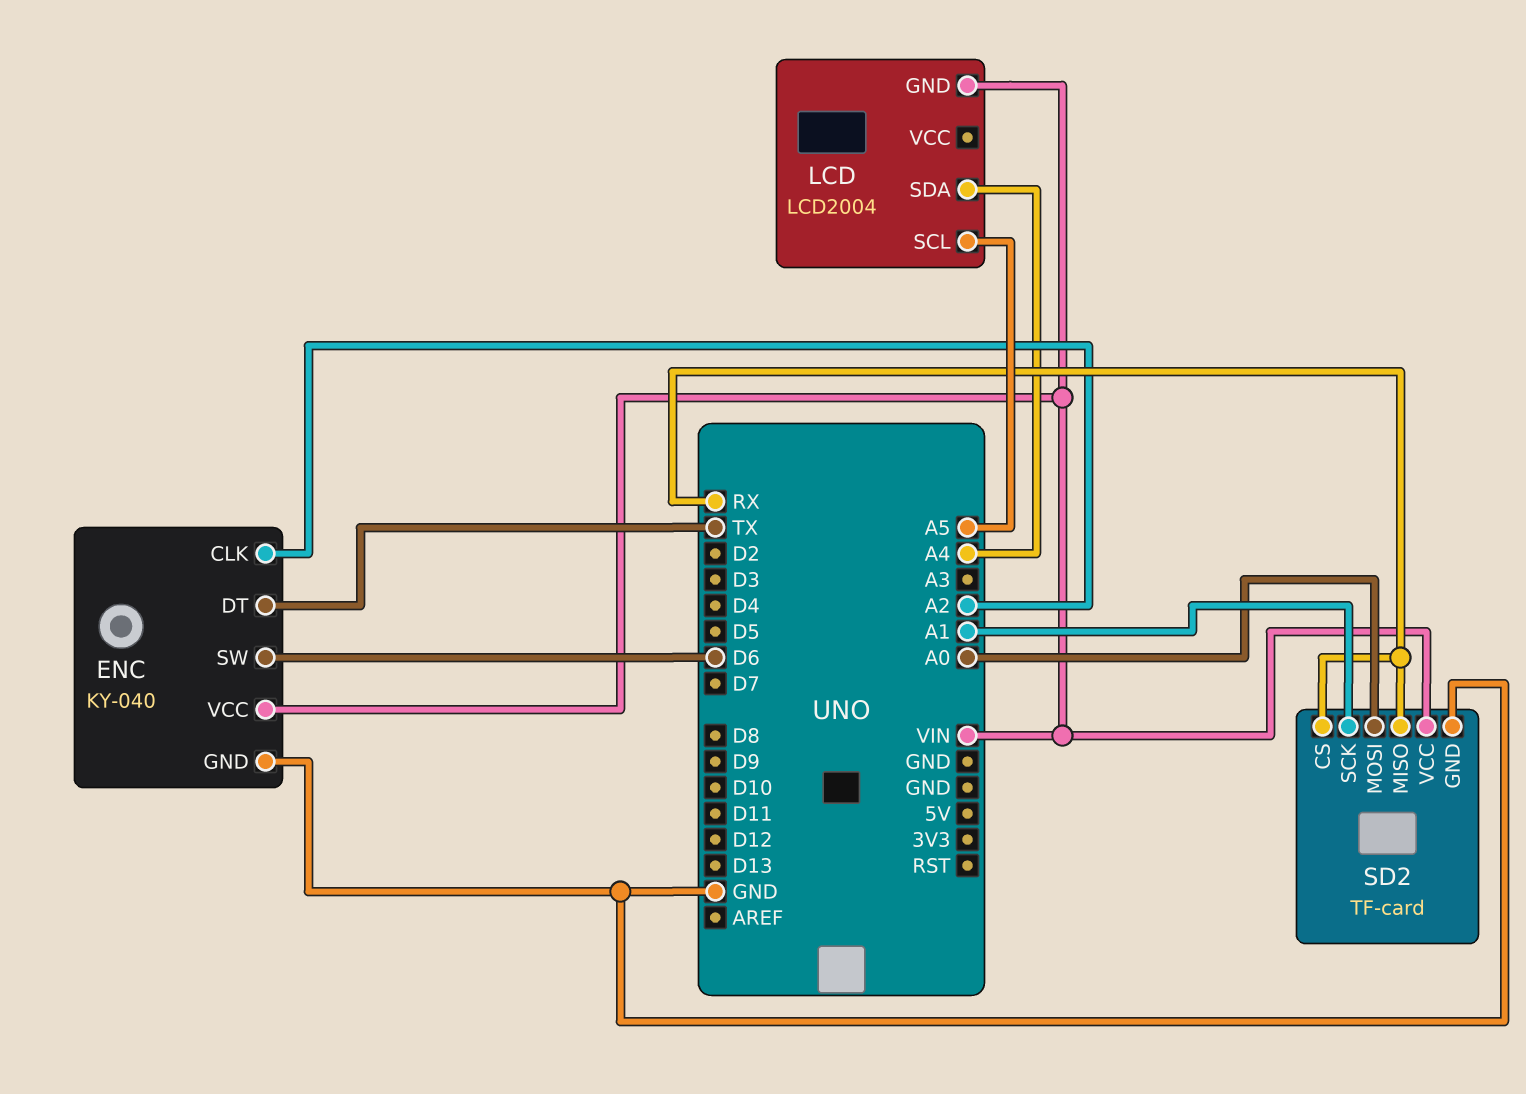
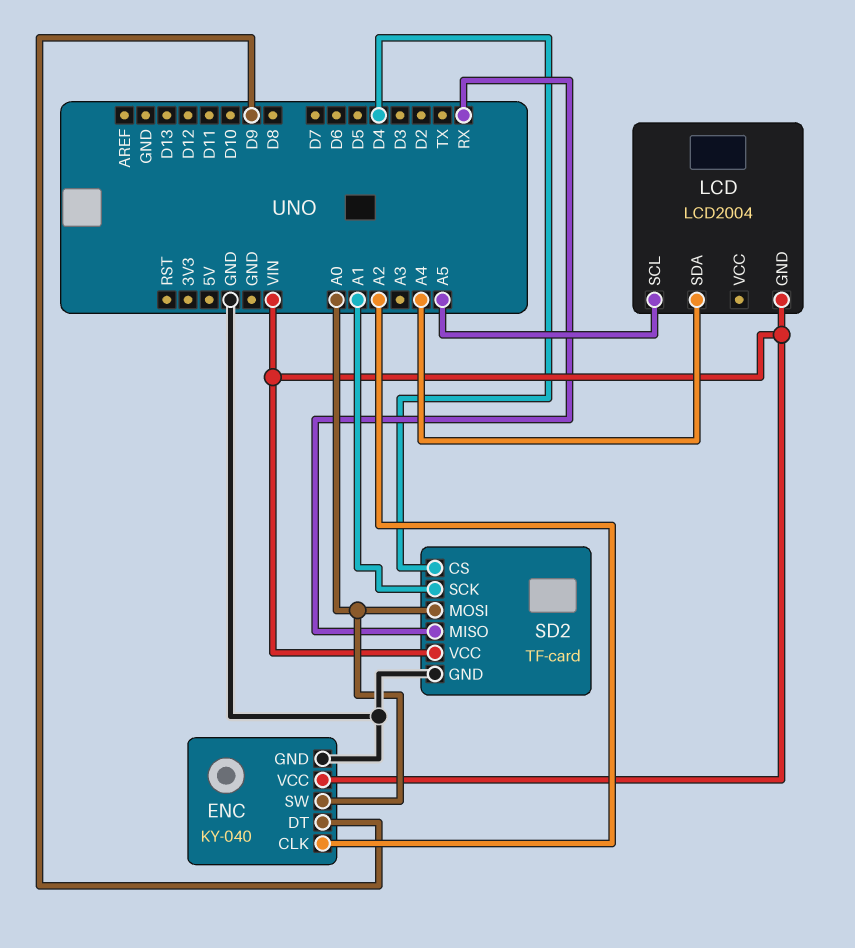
ENC pin DT: TX -> D9
ENC pin SW: D6 -> A0
SD2 pin CS: RX -> D4

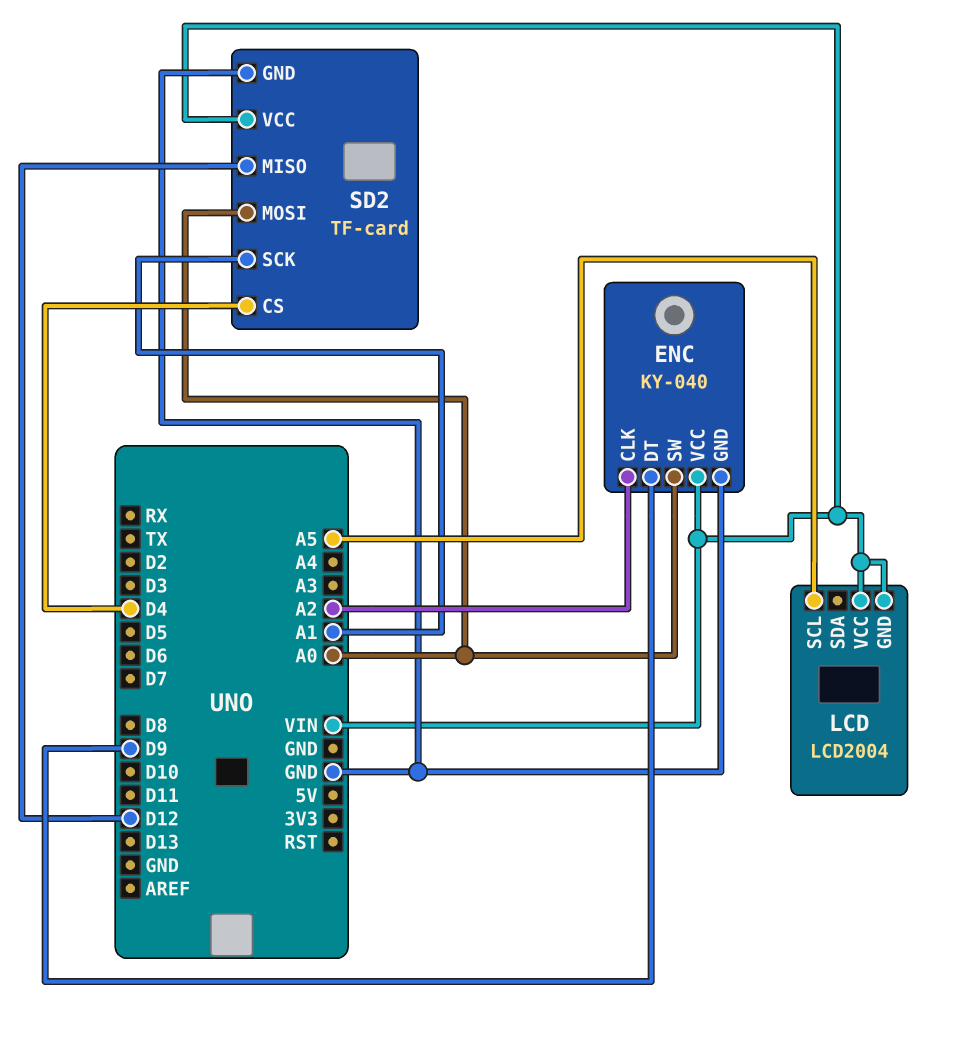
LCD pin SDA: A4 -> none
LCD pin VCC: none -> VIN
SD2 pin MISO: RX -> D12

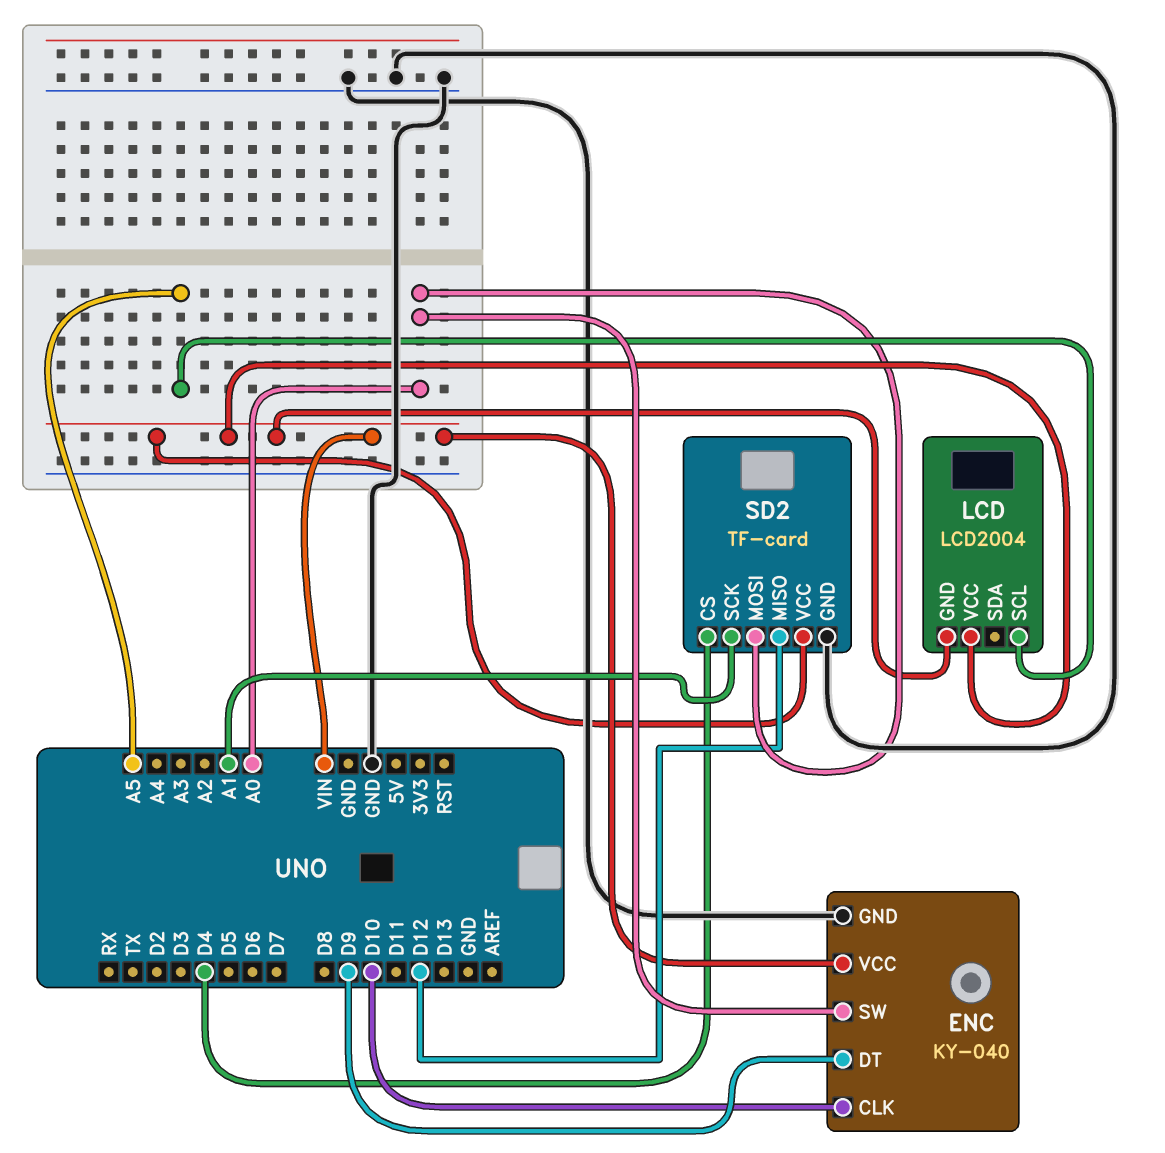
ENC pin CLK: A2 -> D10

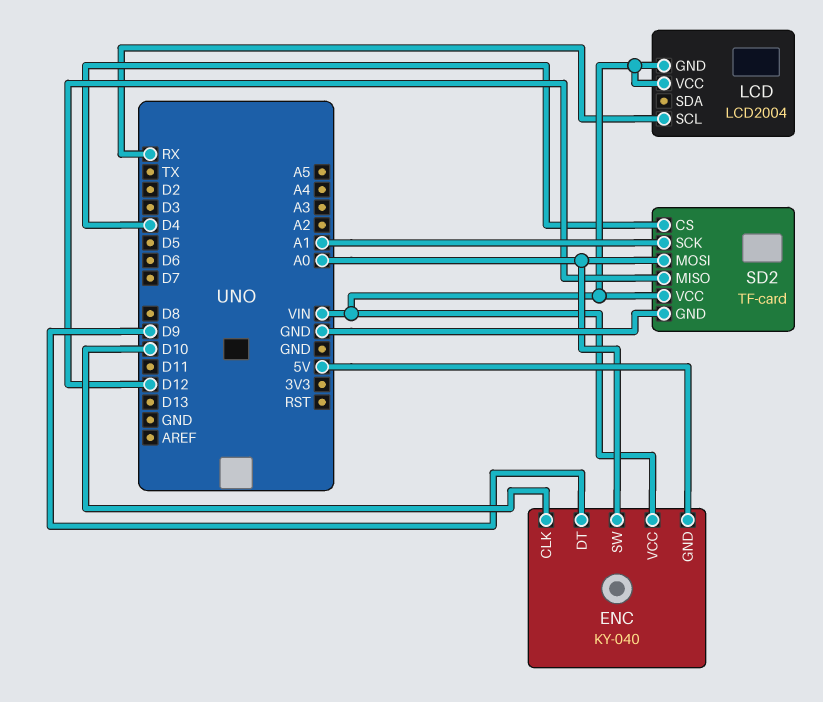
ENC pin GND: GND -> 5V
LCD pin SCL: A5 -> RX

